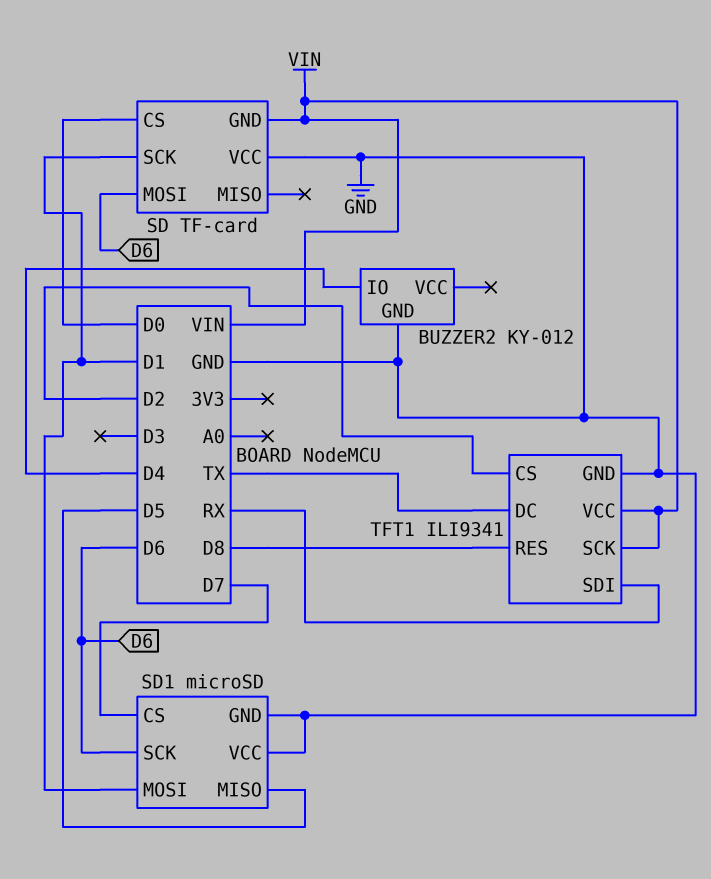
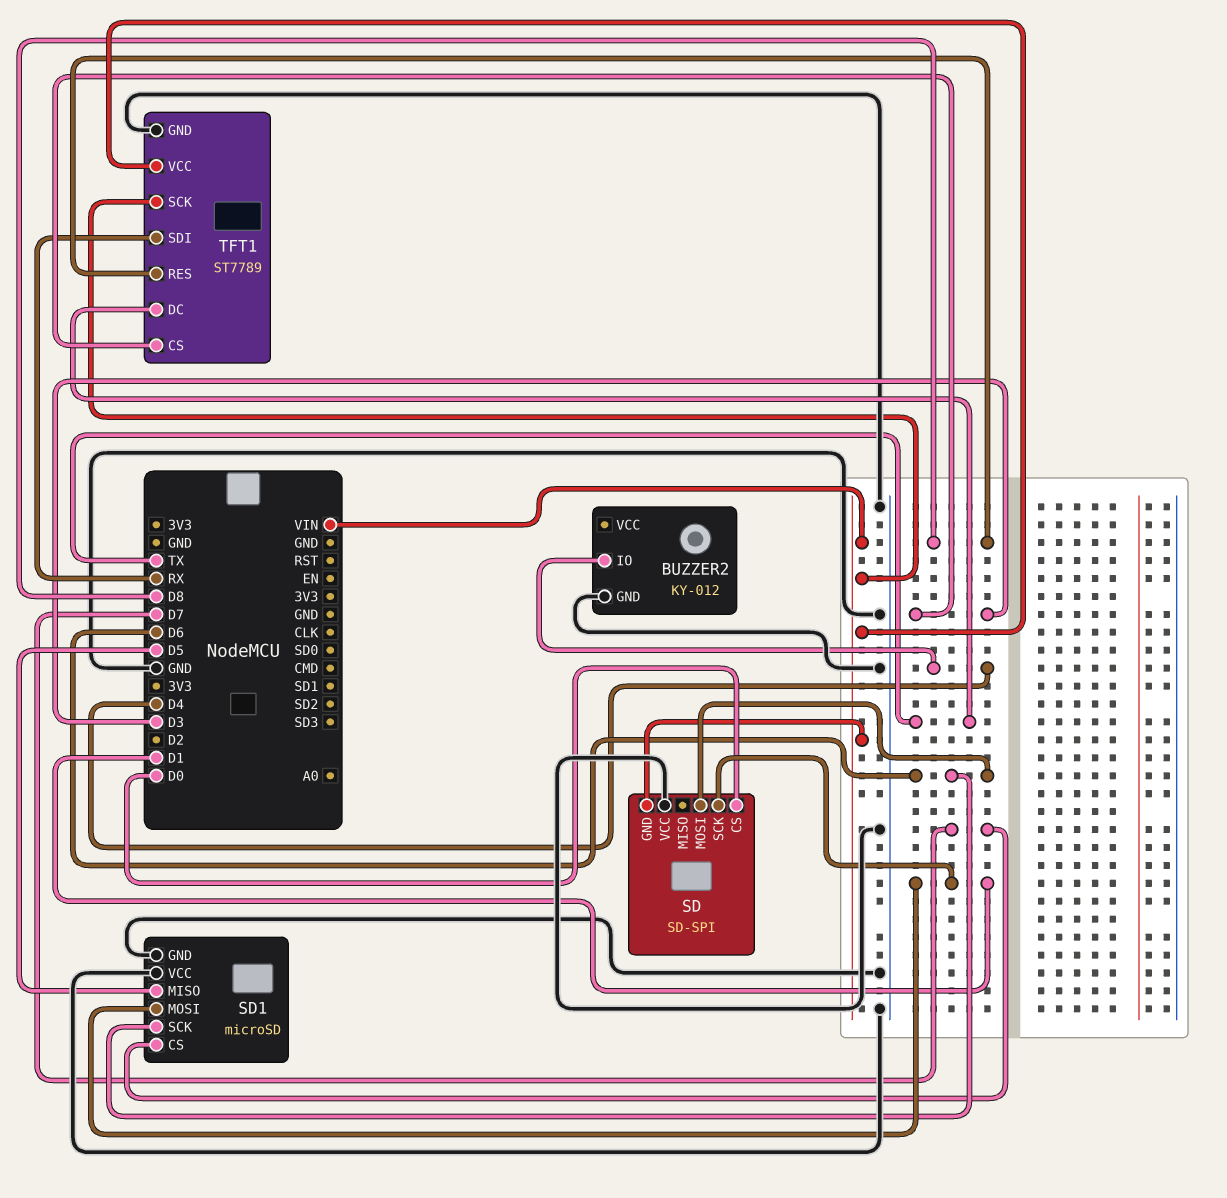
SD: TF-card -> SD-SPI
TFT1: ILI9341 -> ST7789
TFT1 pin CS: D2 -> D3

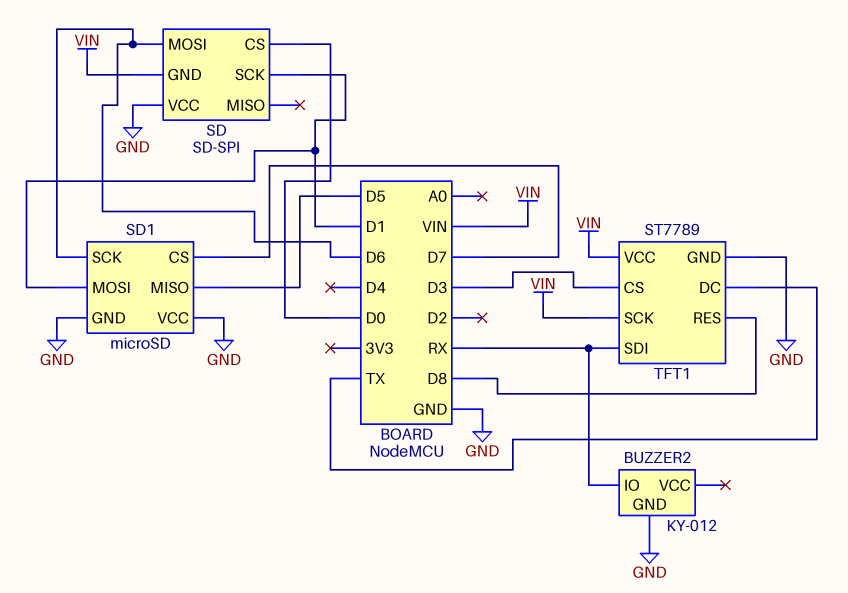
BUZZER2 pin IO: D4 -> RX

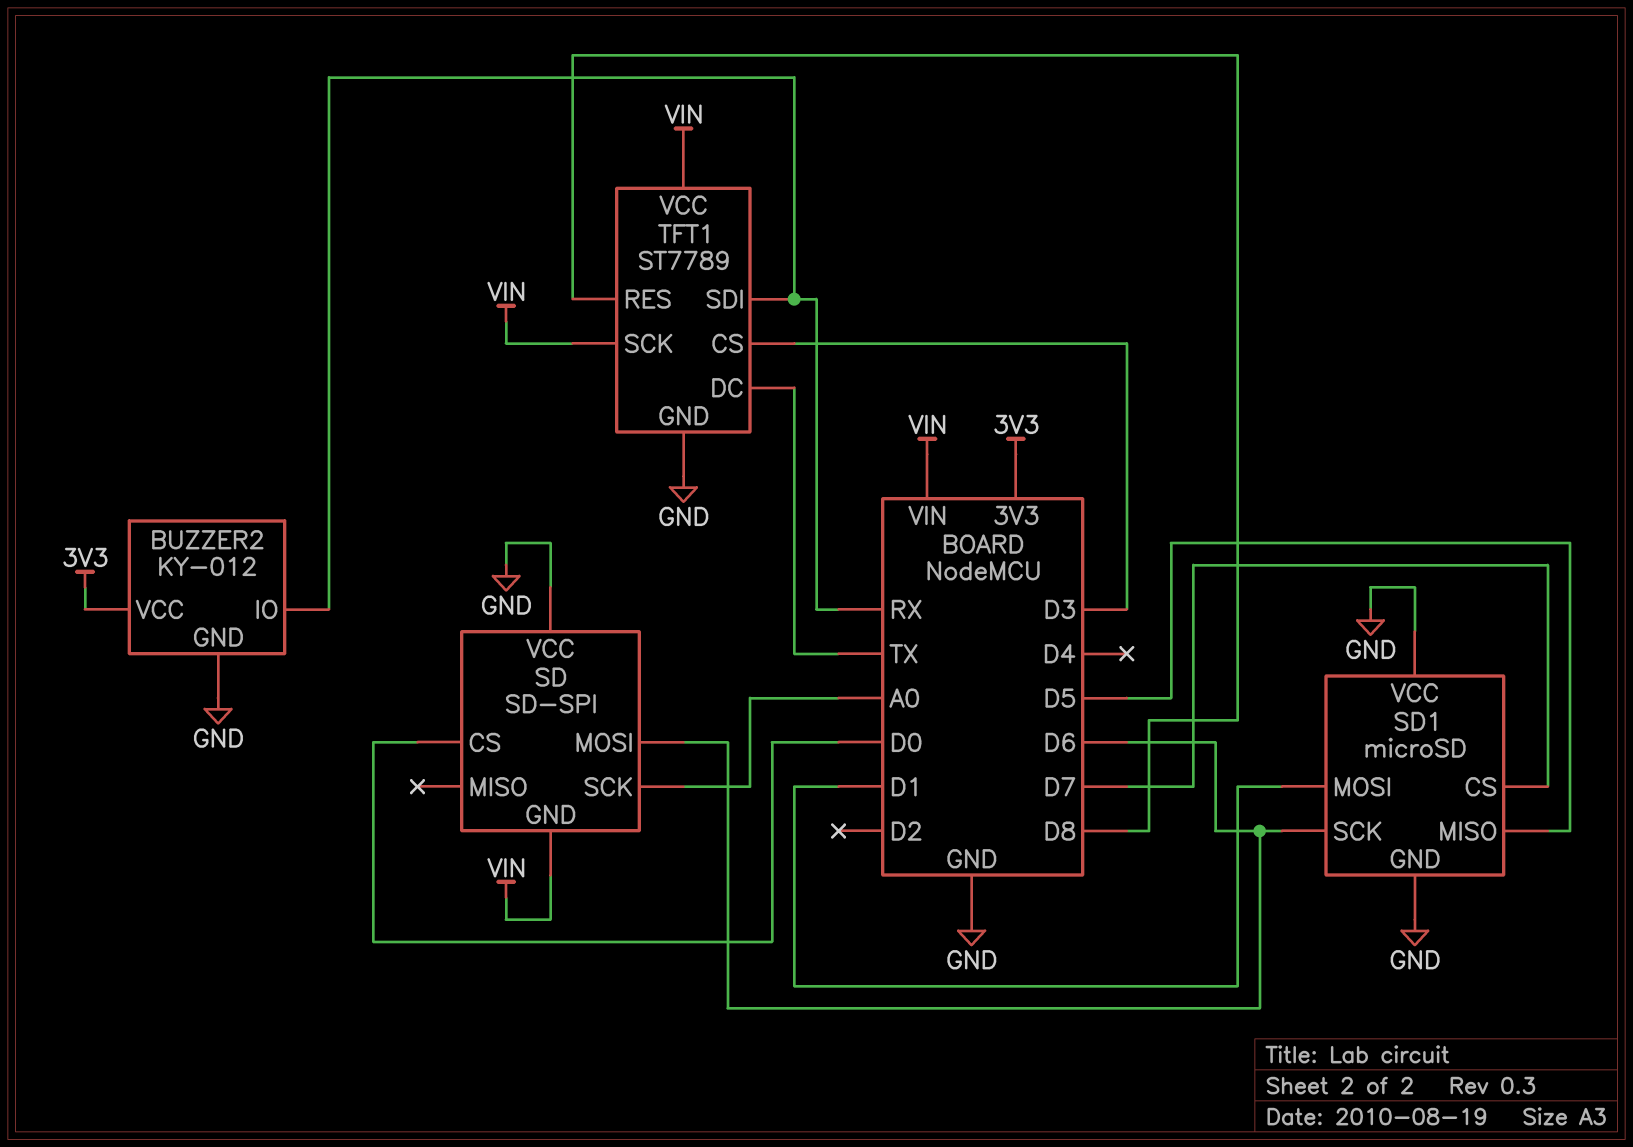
BUZZER2 pin VCC: none -> 3V3
SD pin SCK: D1 -> A0

